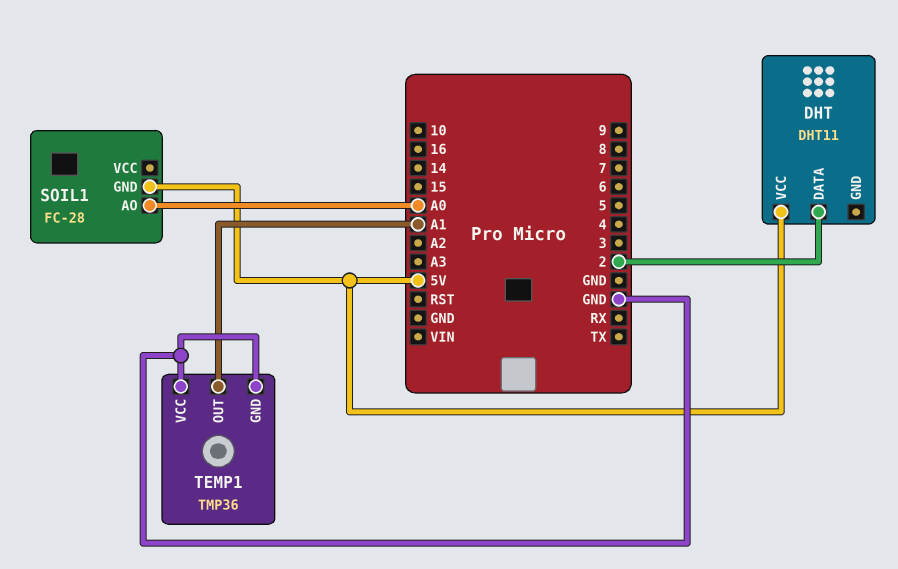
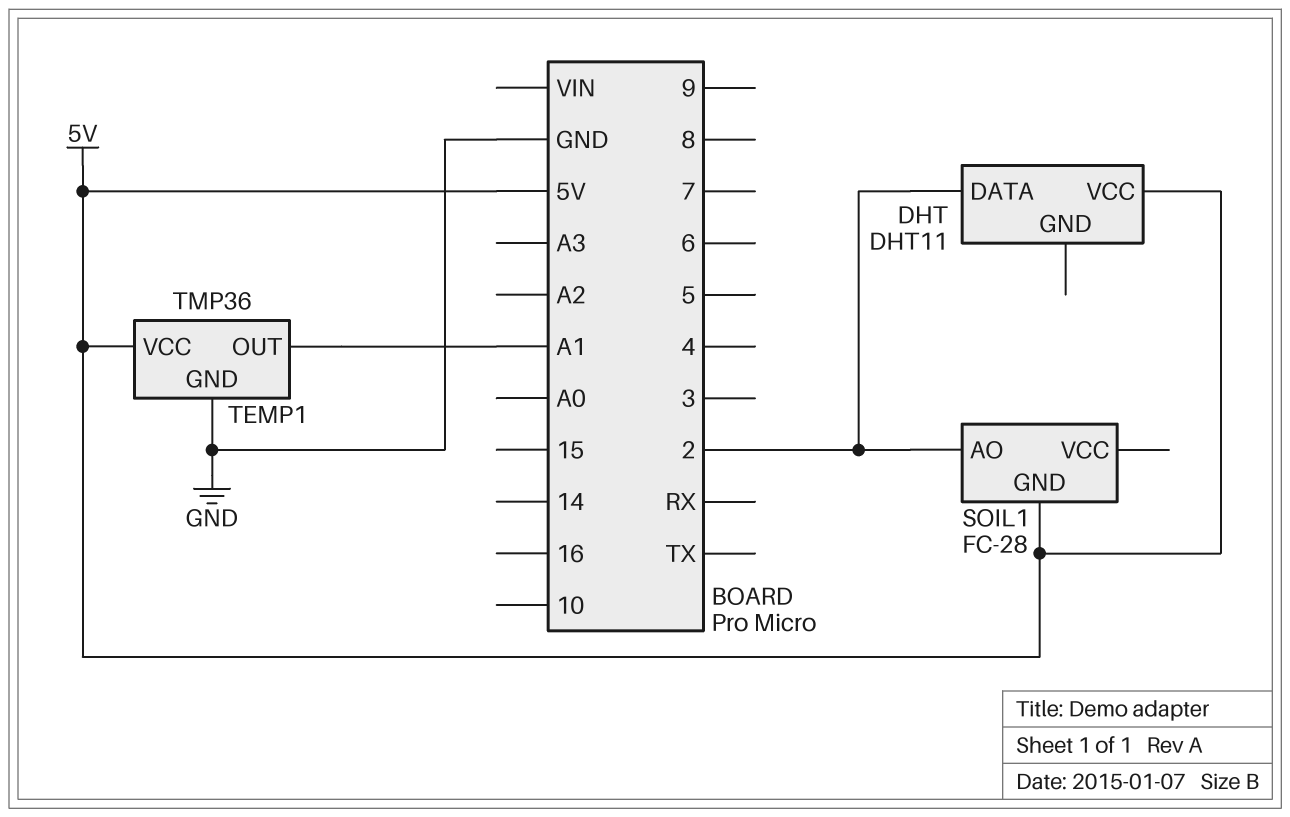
SOIL1 pin AO: A0 -> 2
TEMP1 pin VCC: GND -> 5V

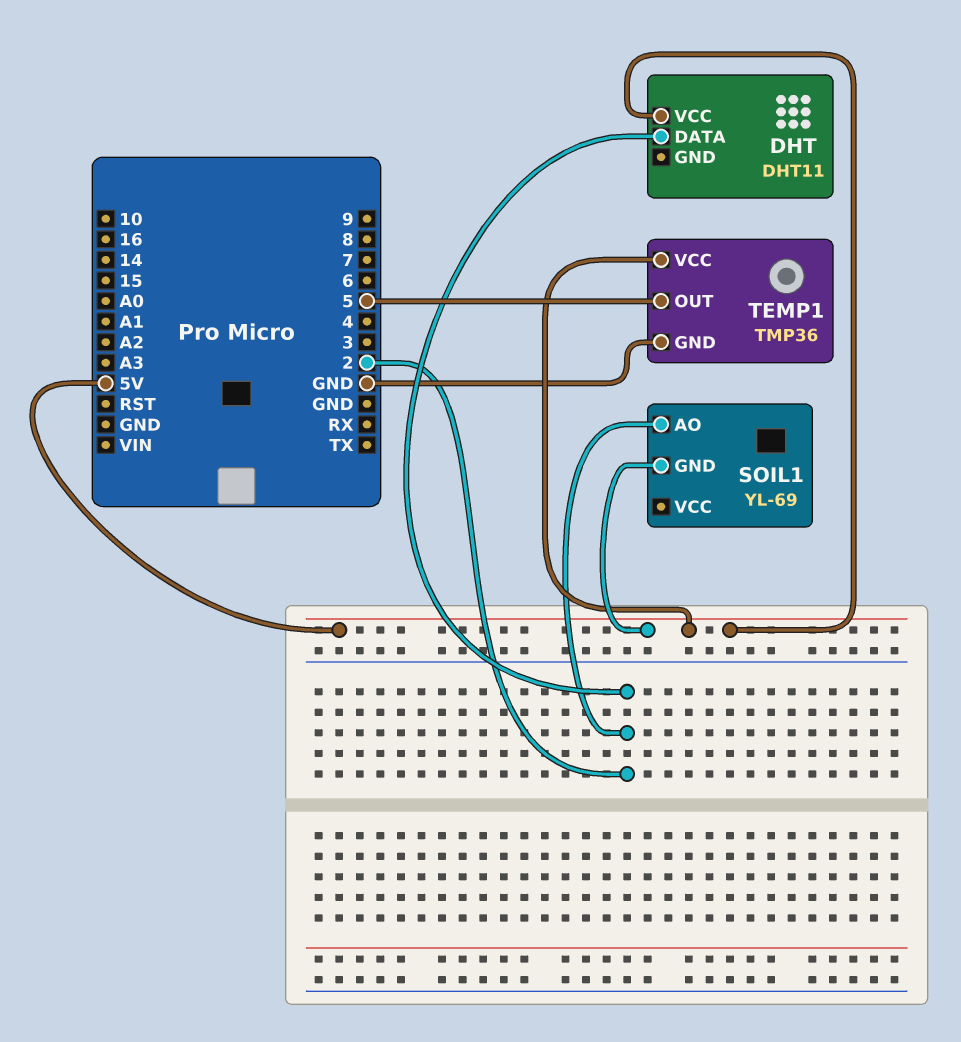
SOIL1: FC-28 -> YL-69
TEMP1 pin OUT: A1 -> 5

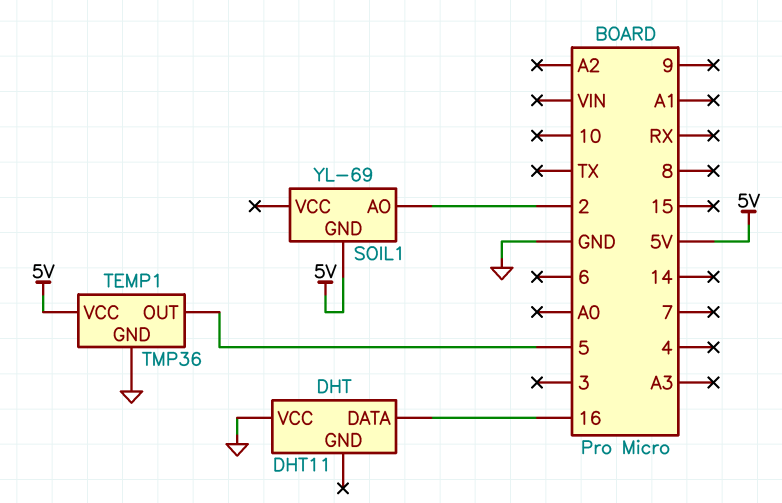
DHT pin DATA: 2 -> 16
DHT pin VCC: 5V -> GND

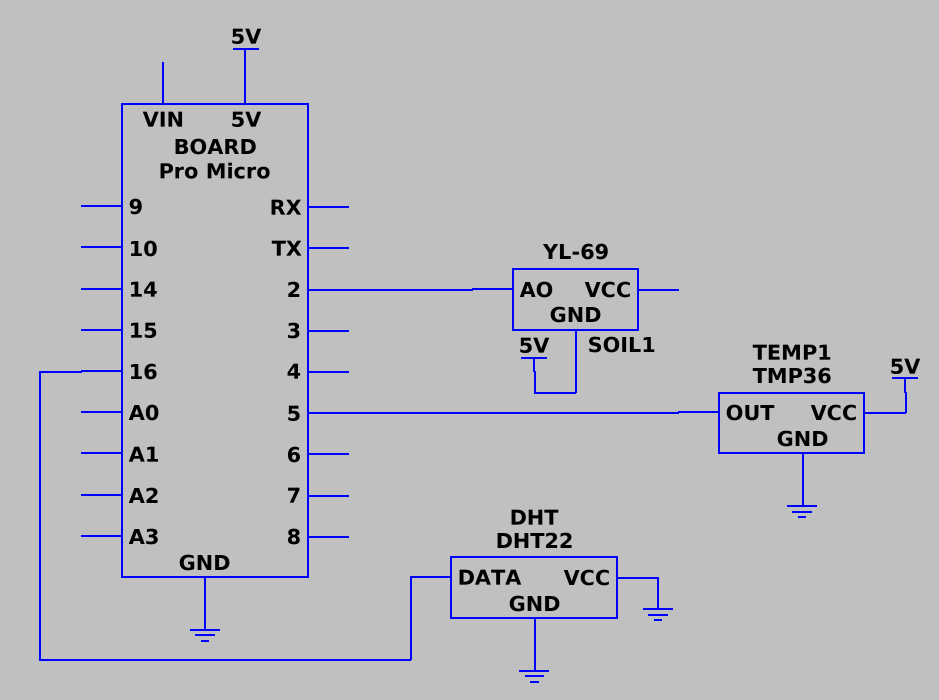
DHT: DHT11 -> DHT22
DHT pin GND: none -> GND

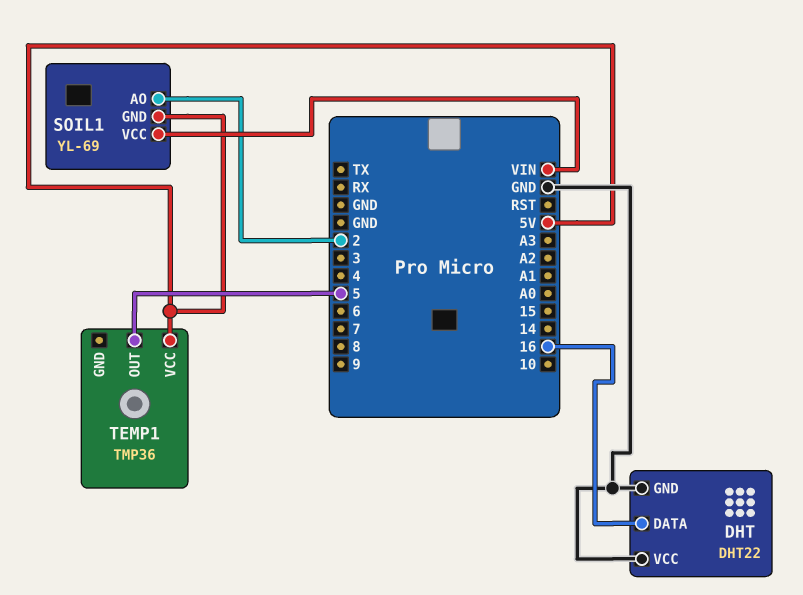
SOIL1 pin VCC: none -> VIN
TEMP1 pin GND: GND -> none

